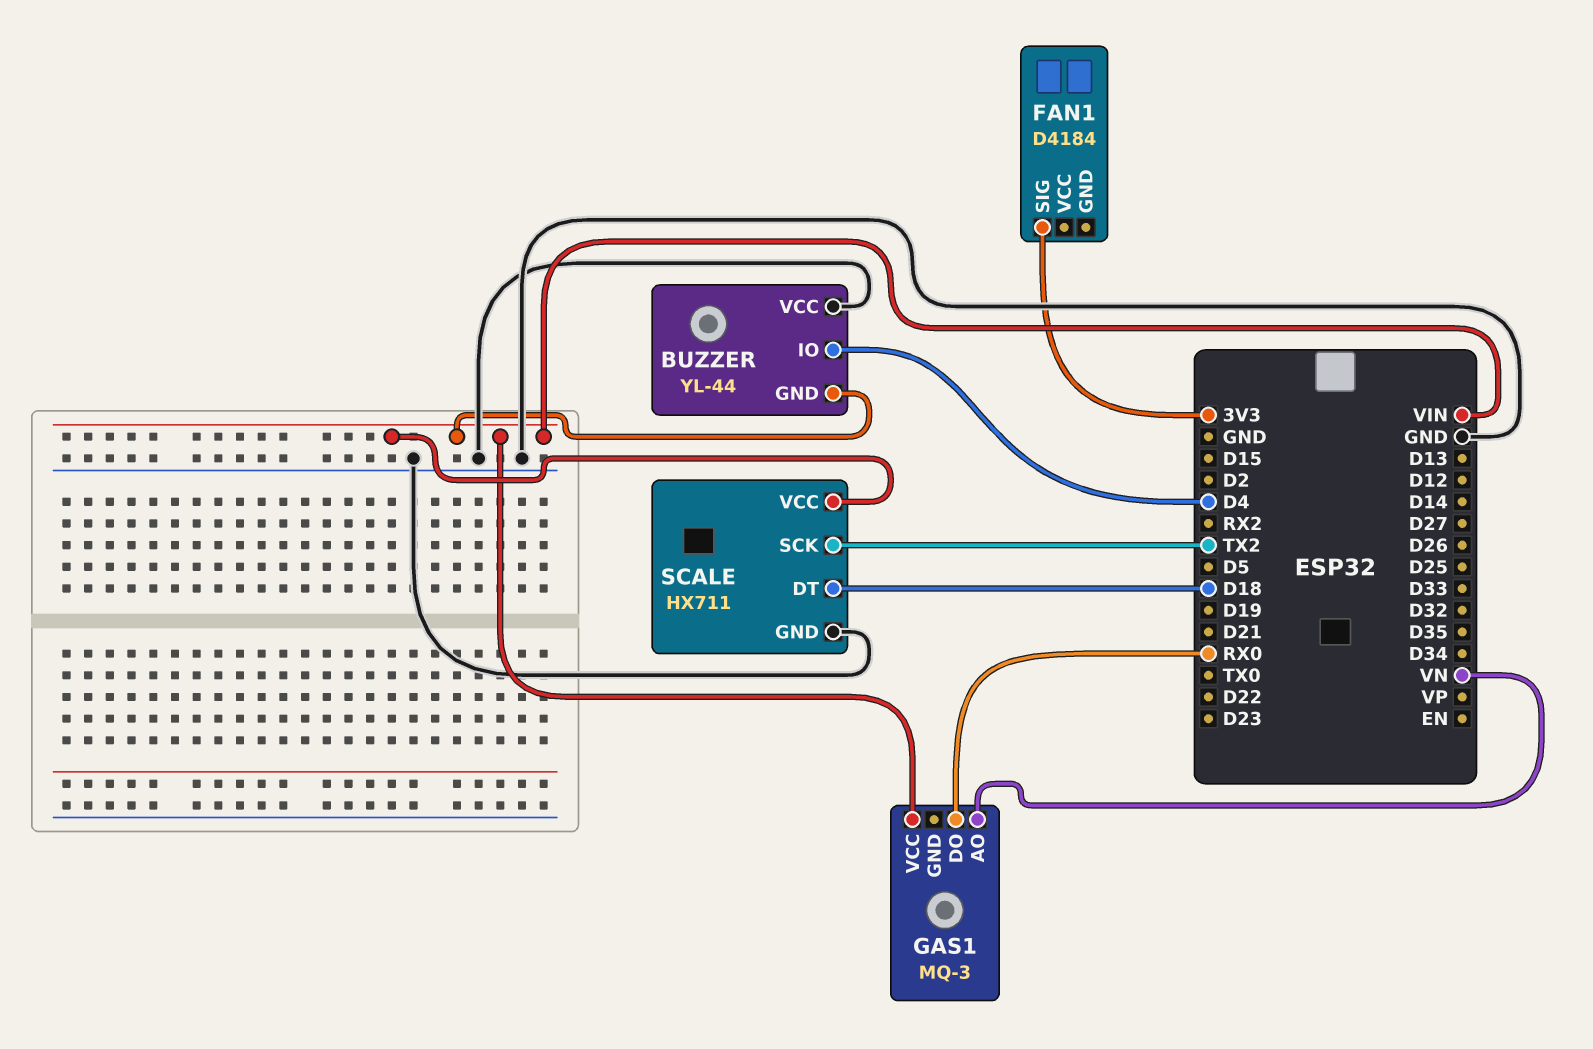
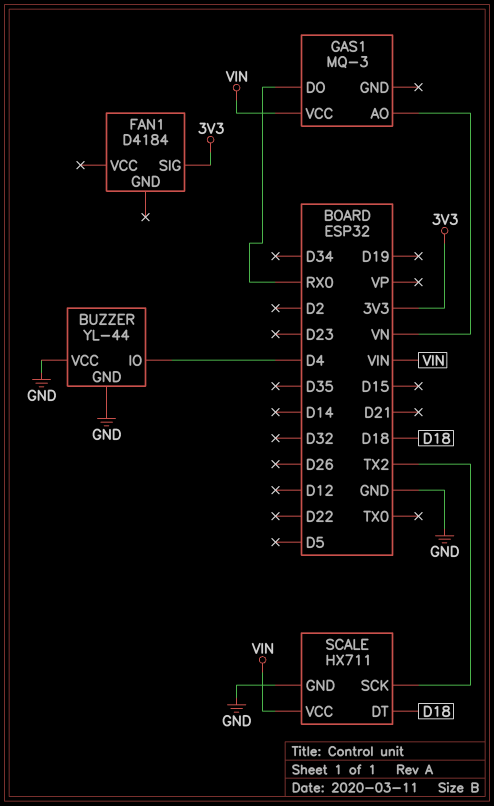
BUZZER pin GND: VIN -> GND

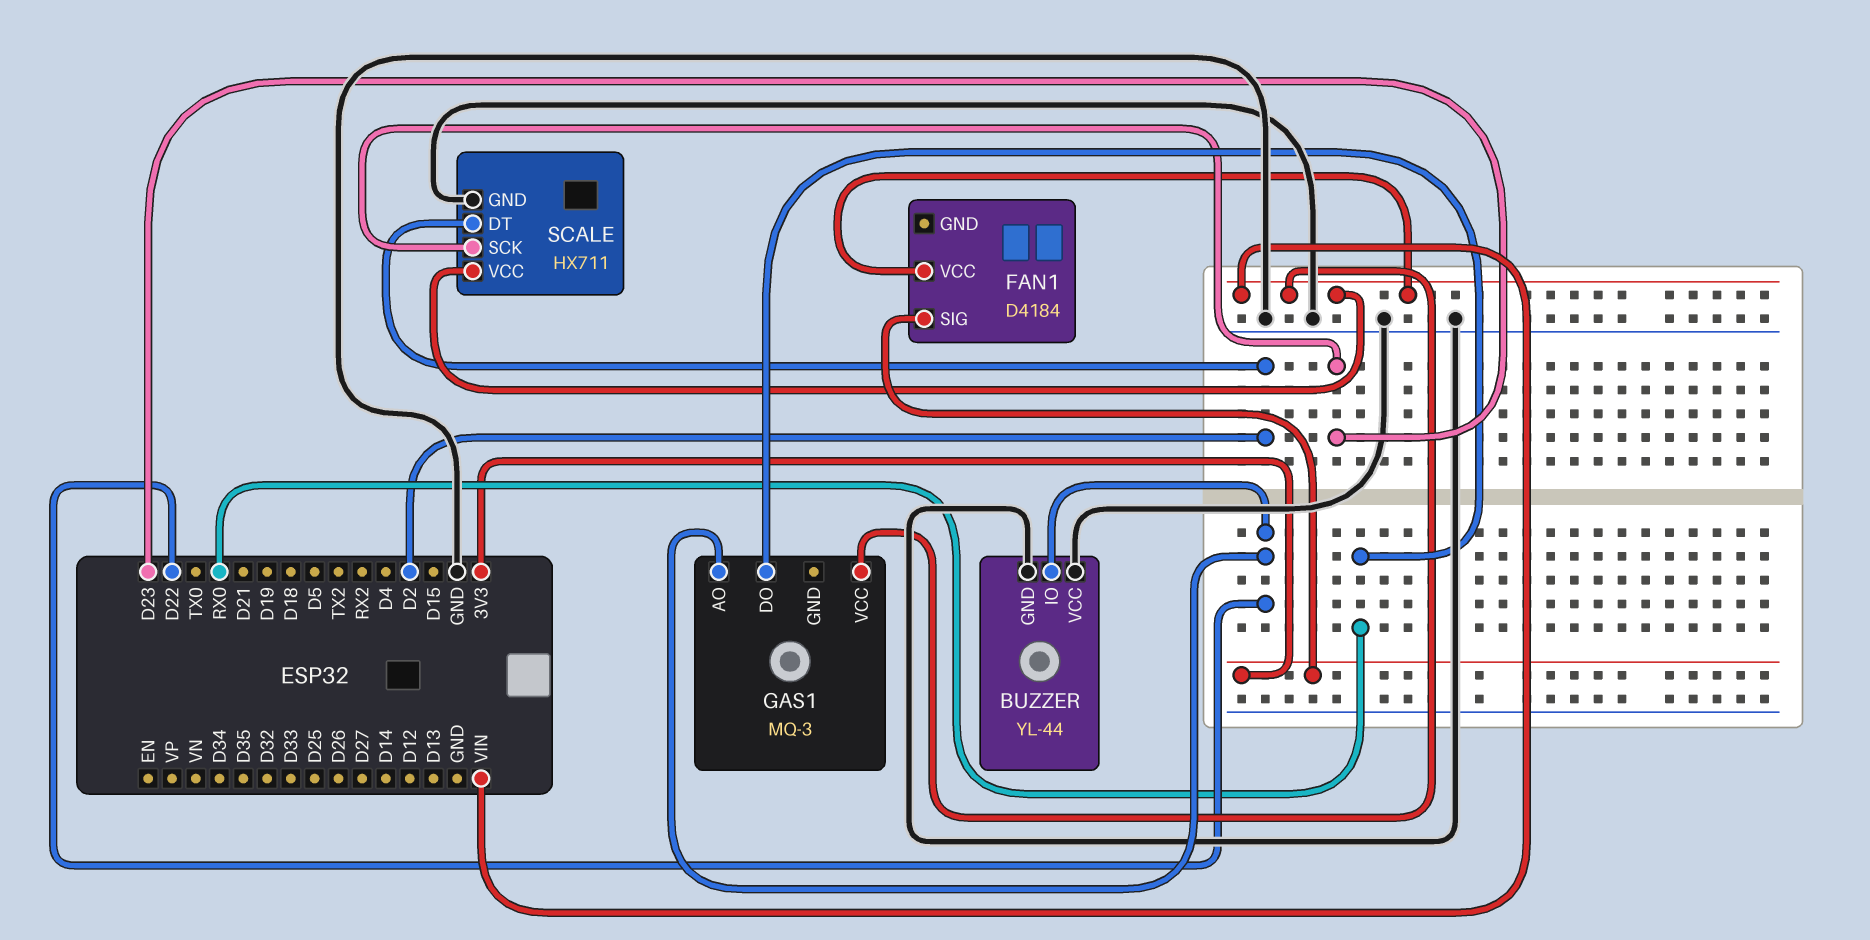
BUZZER pin IO: D4 -> D22
FAN1 pin VCC: none -> VIN
GAS1 pin AO: VN -> D22
SCALE pin DT: D18 -> D2
SCALE pin SCK: TX2 -> D23

